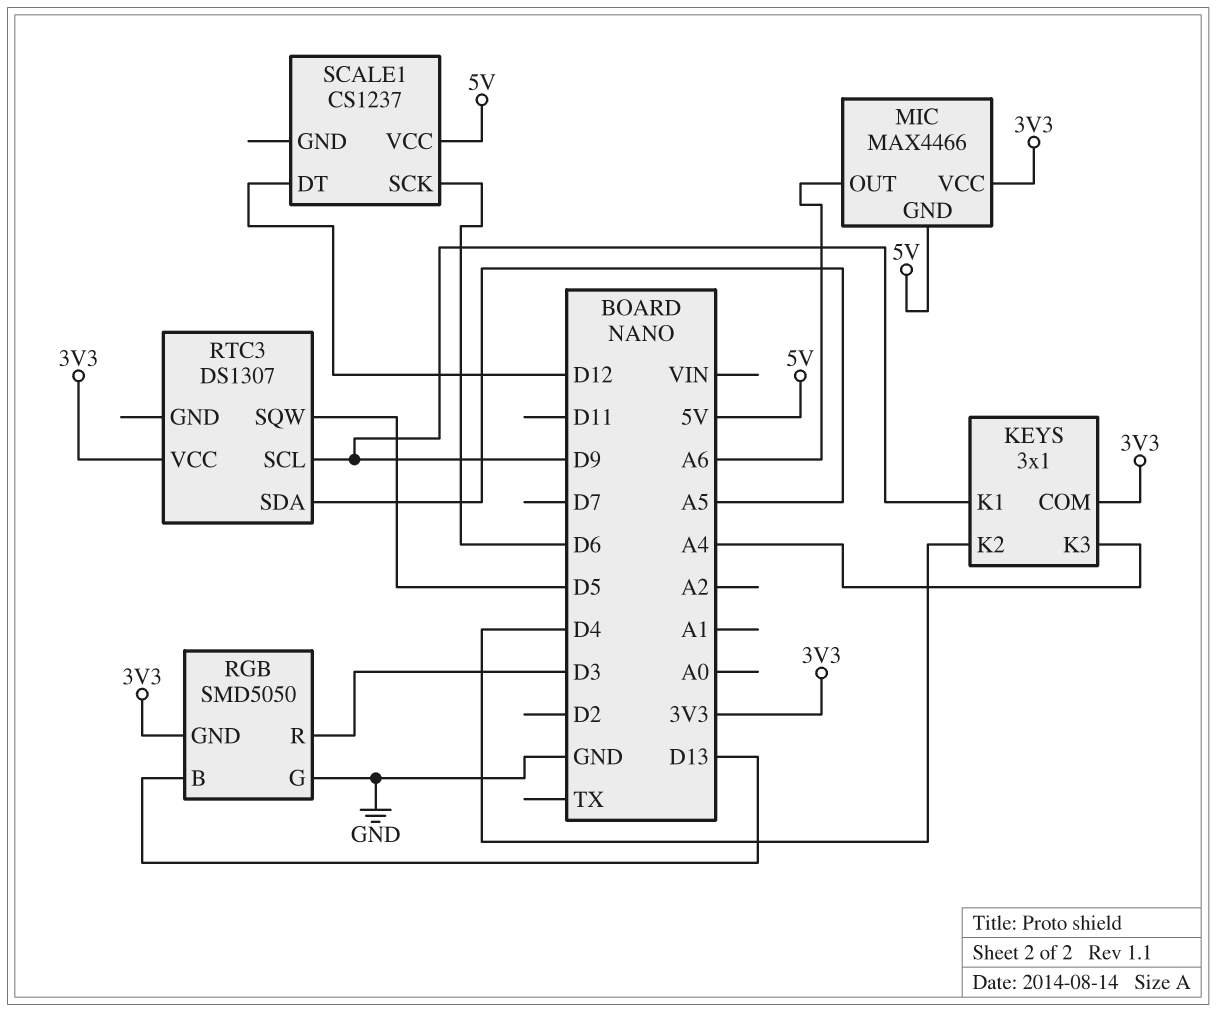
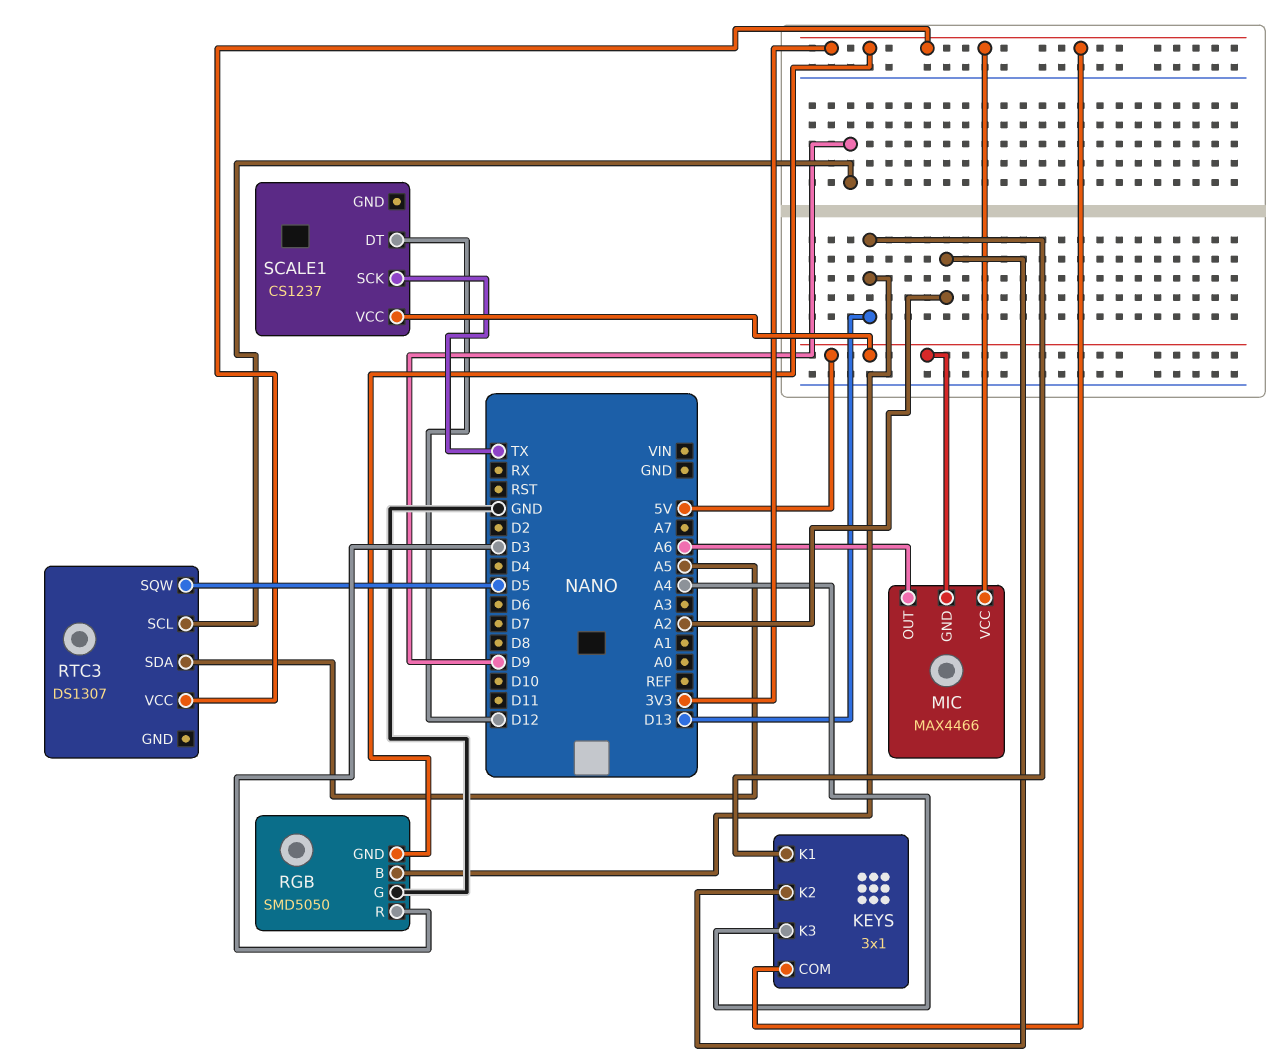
KEYS pin K1: D9 -> D13
KEYS pin K2: D4 -> A2
SCALE1 pin SCK: D6 -> TX

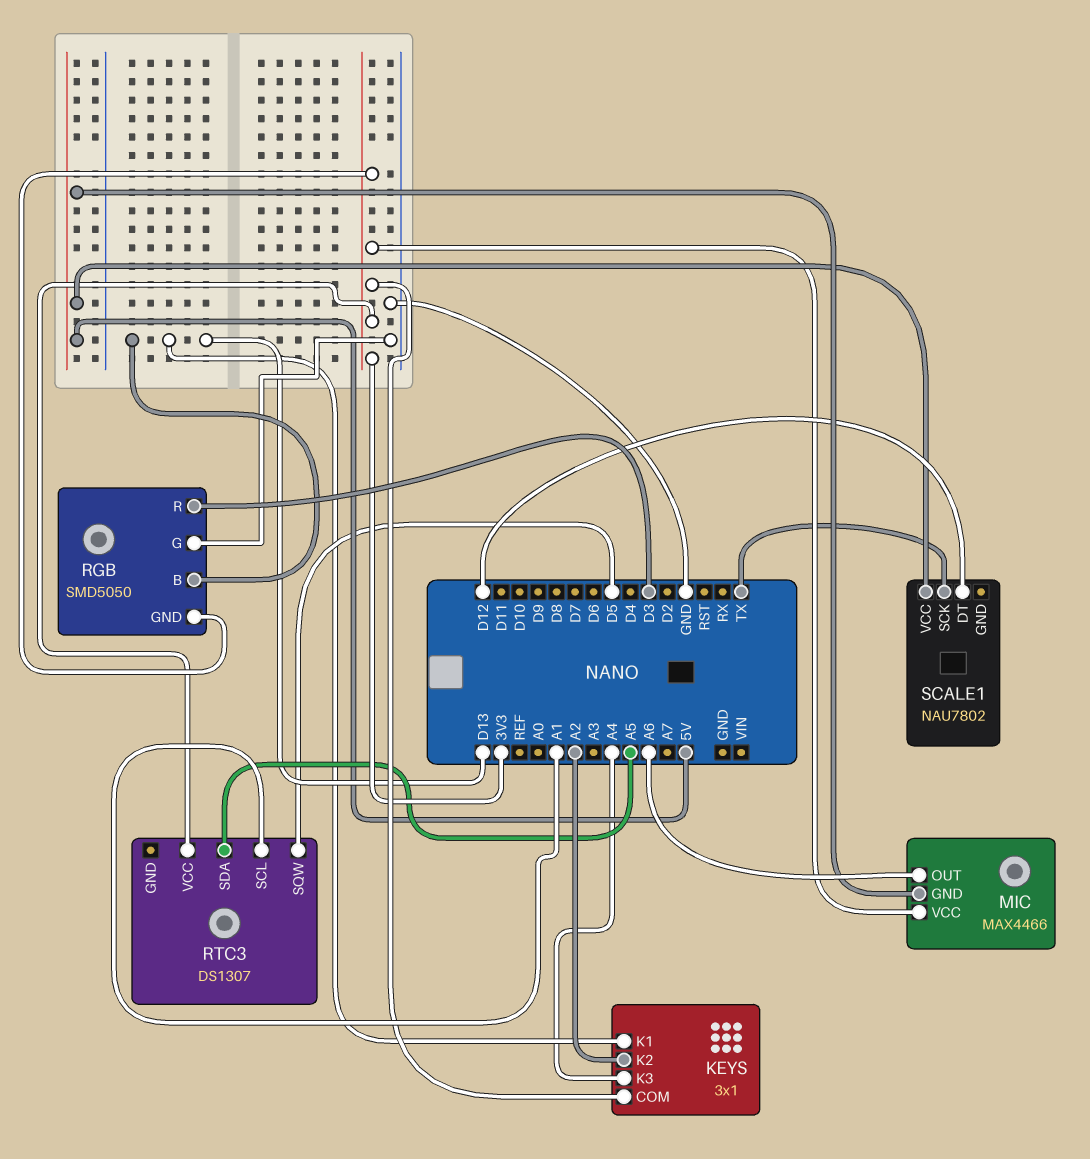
RTC3 pin SCL: D9 -> A1
SCALE1: CS1237 -> NAU7802

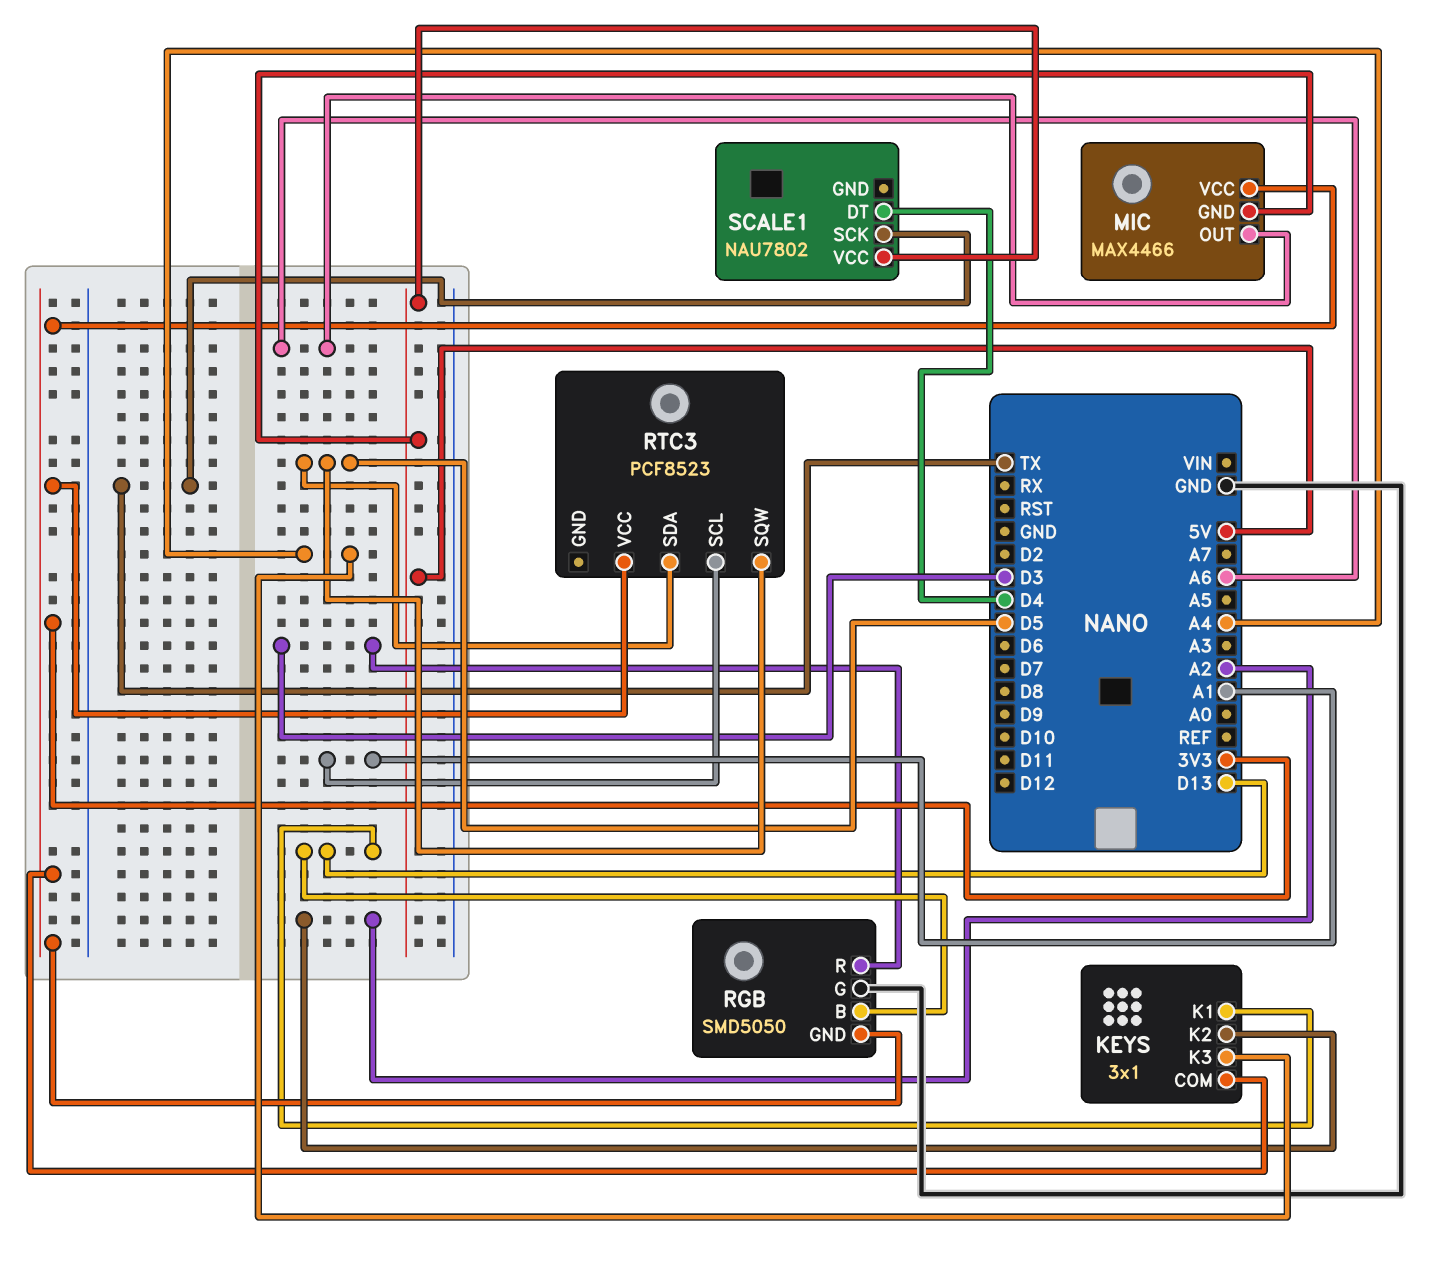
RTC3: DS1307 -> PCF8523
RTC3 pin SDA: A5 -> D5
SCALE1 pin DT: D12 -> D4

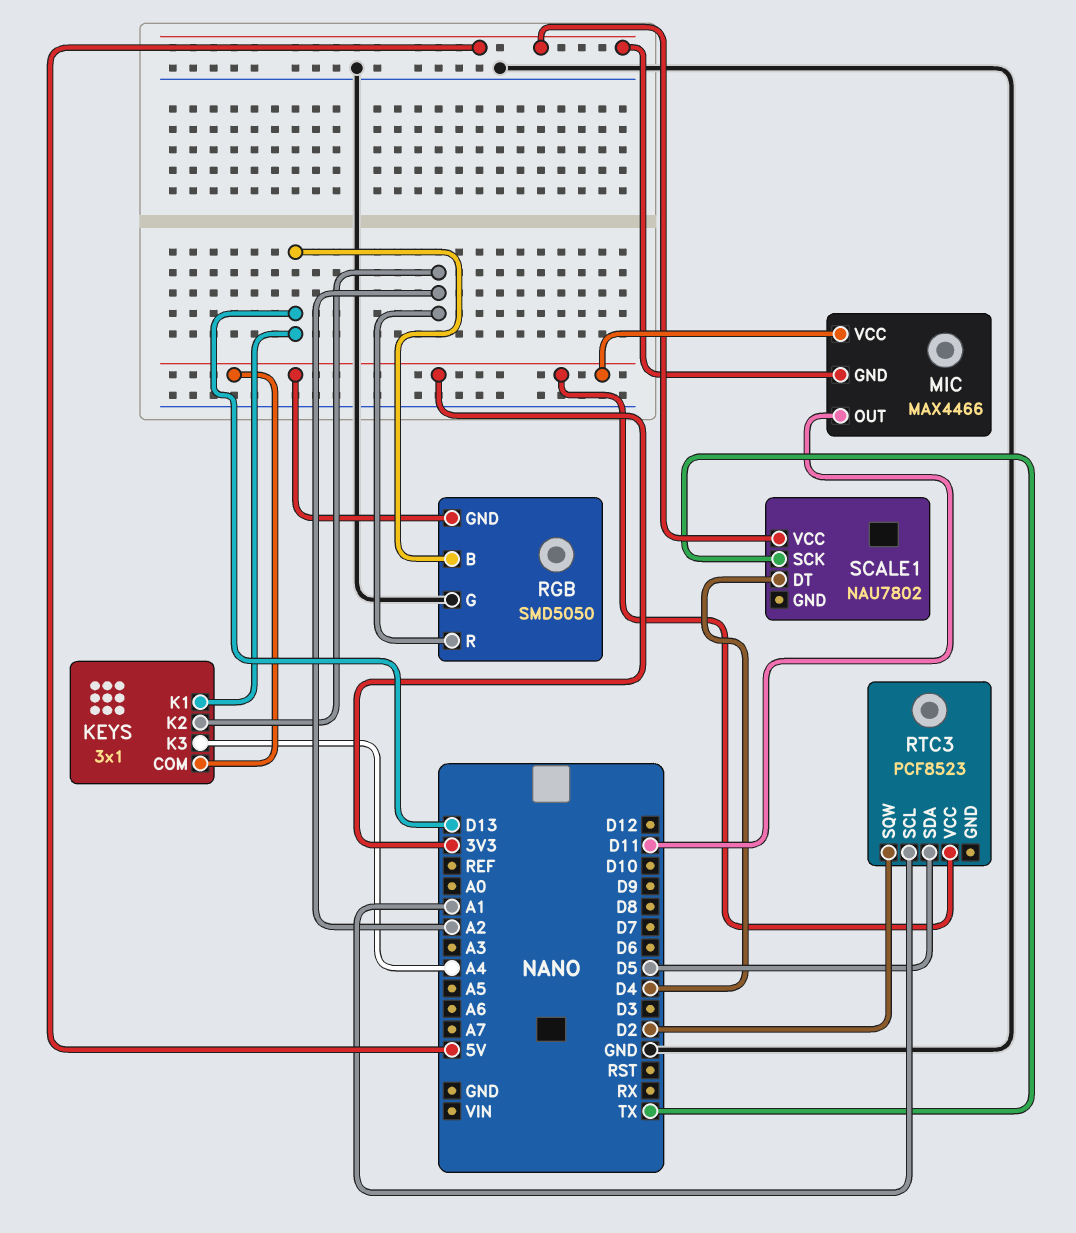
MIC pin OUT: A6 -> D11
RGB pin R: D3 -> A2
RTC3 pin SQW: D5 -> D2

